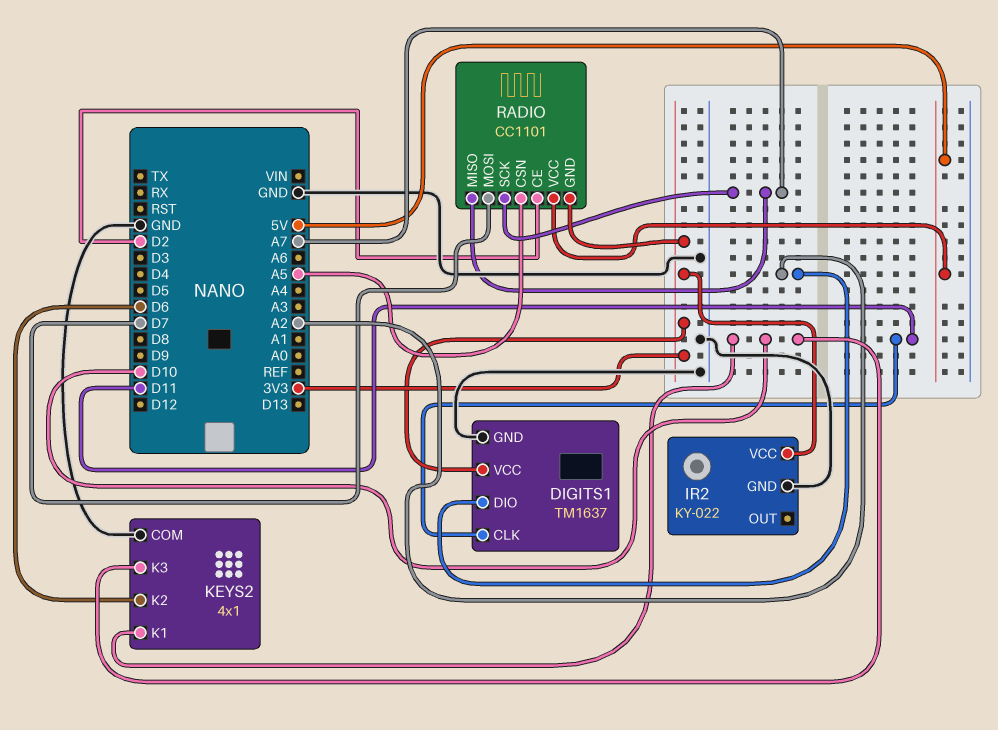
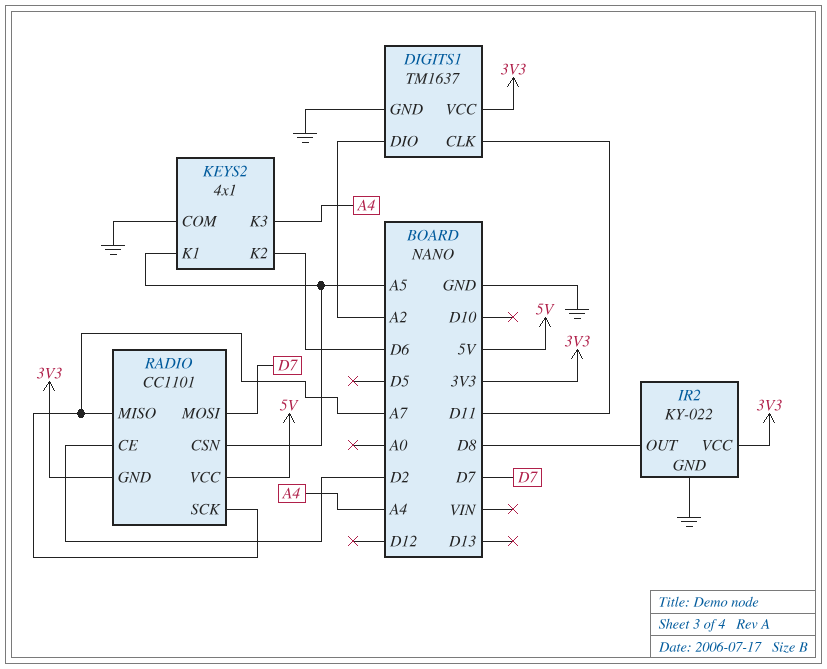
IR2 pin OUT: none -> D8
KEYS2 pin K1: D10 -> A5
KEYS2 pin K3: D10 -> A4

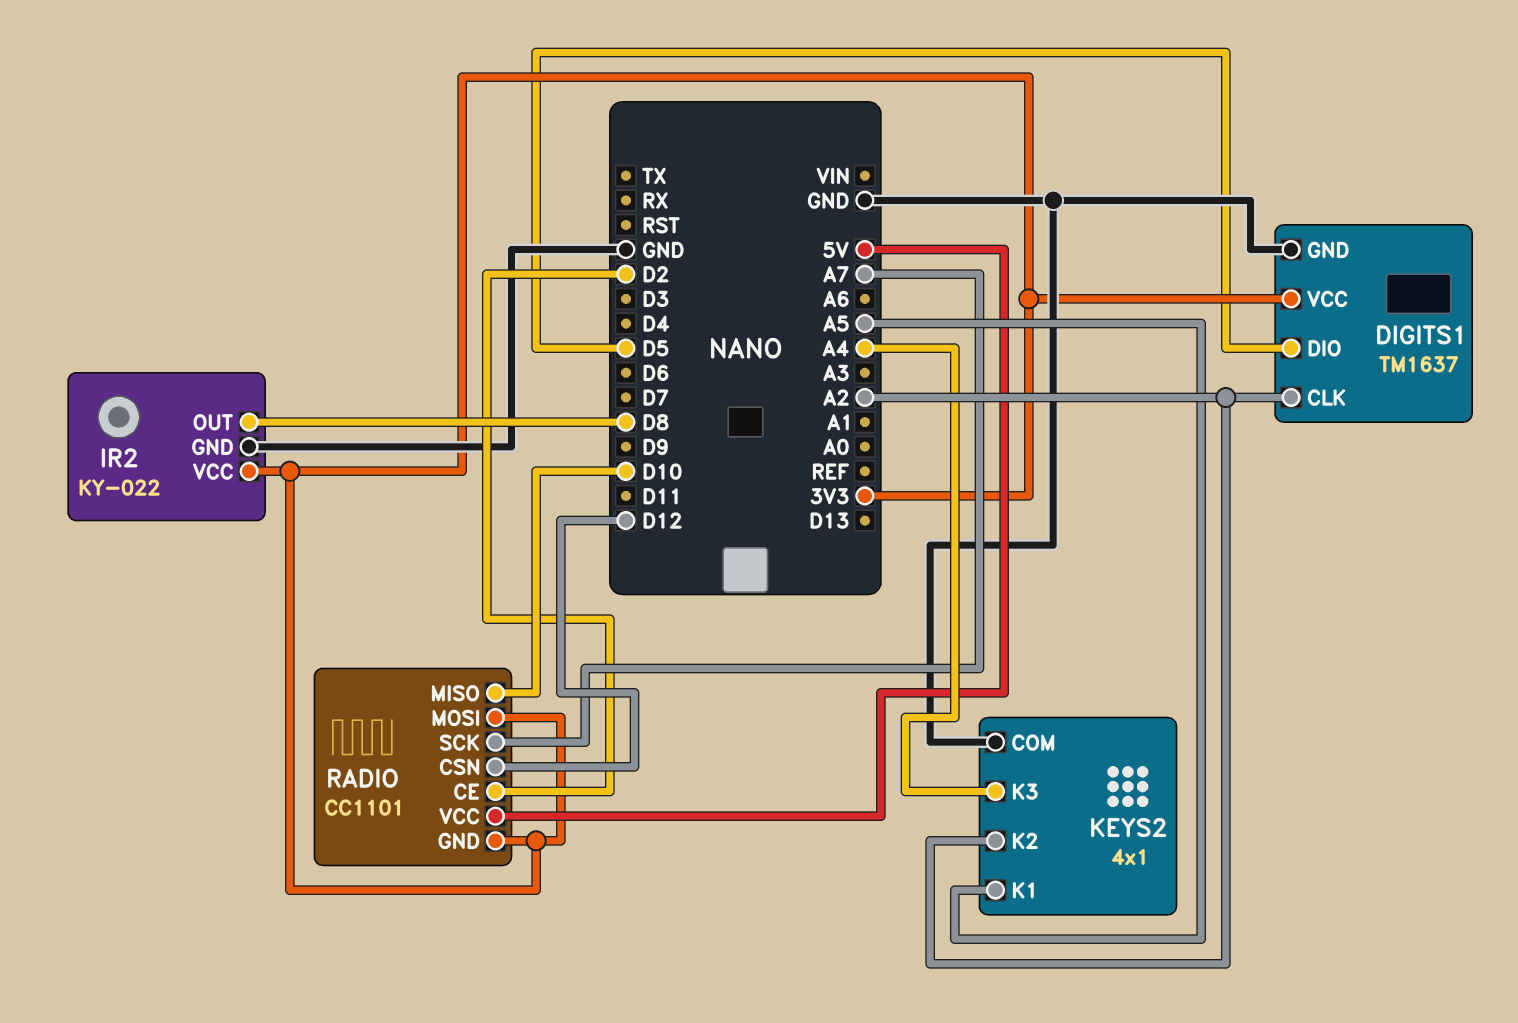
DIGITS1 pin CLK: D11 -> A2
DIGITS1 pin DIO: A2 -> D5
KEYS2 pin K2: D6 -> A2
RADIO pin CSN: A5 -> D12
RADIO pin MISO: A7 -> D10
RADIO pin MOSI: D7 -> 3V3

